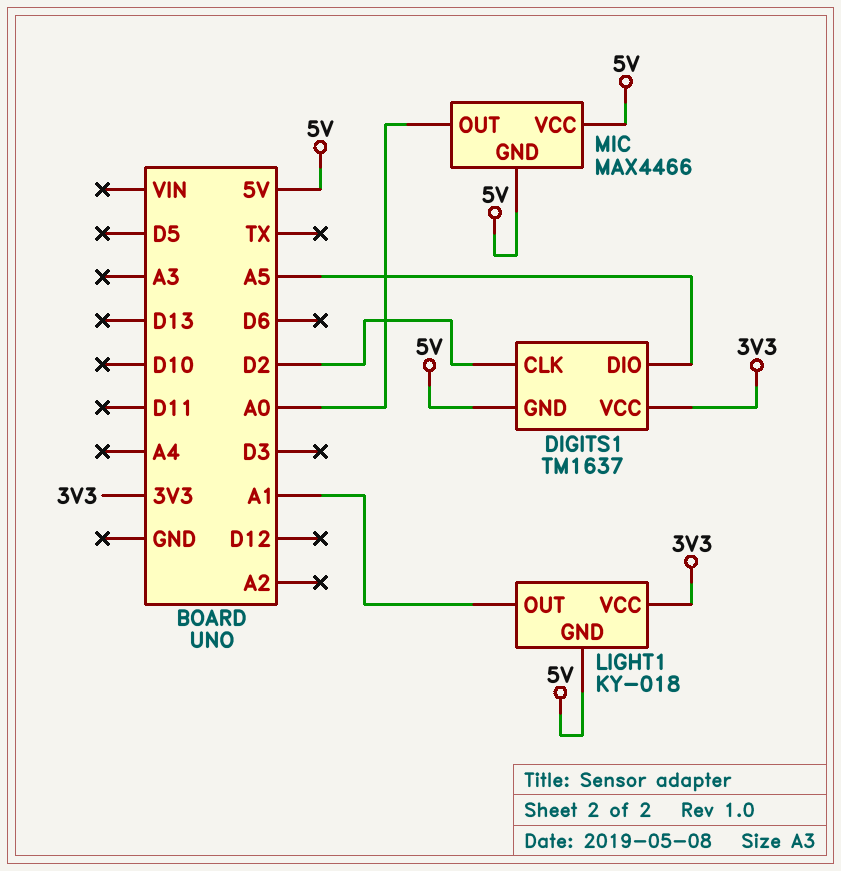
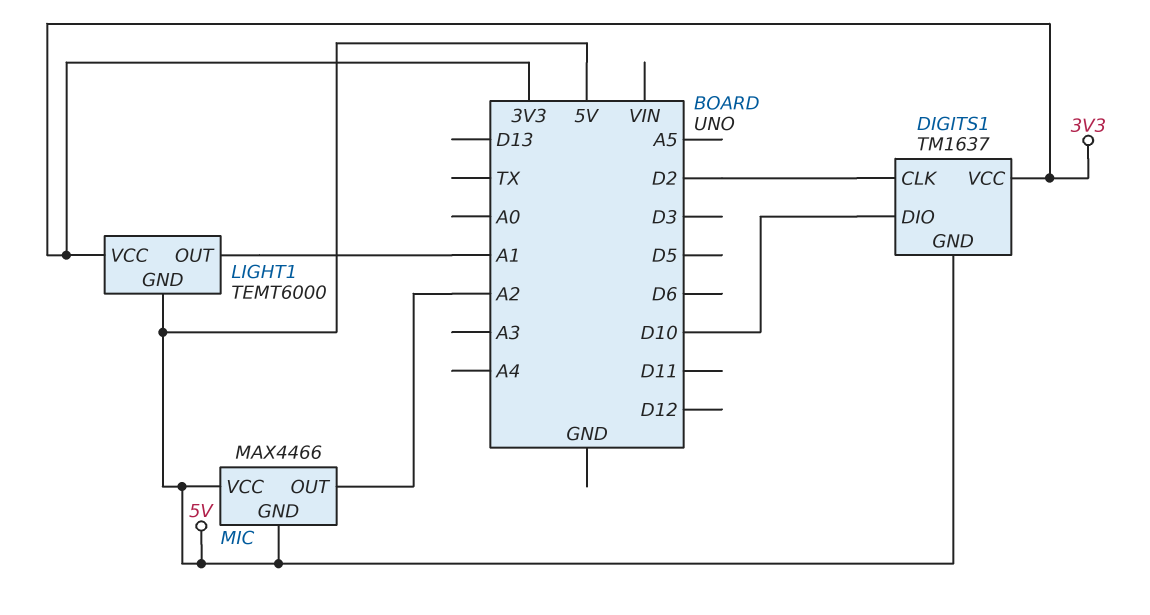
DIGITS1 pin DIO: A5 -> D10
LIGHT1: KY-018 -> TEMT6000
MIC pin OUT: A0 -> A2

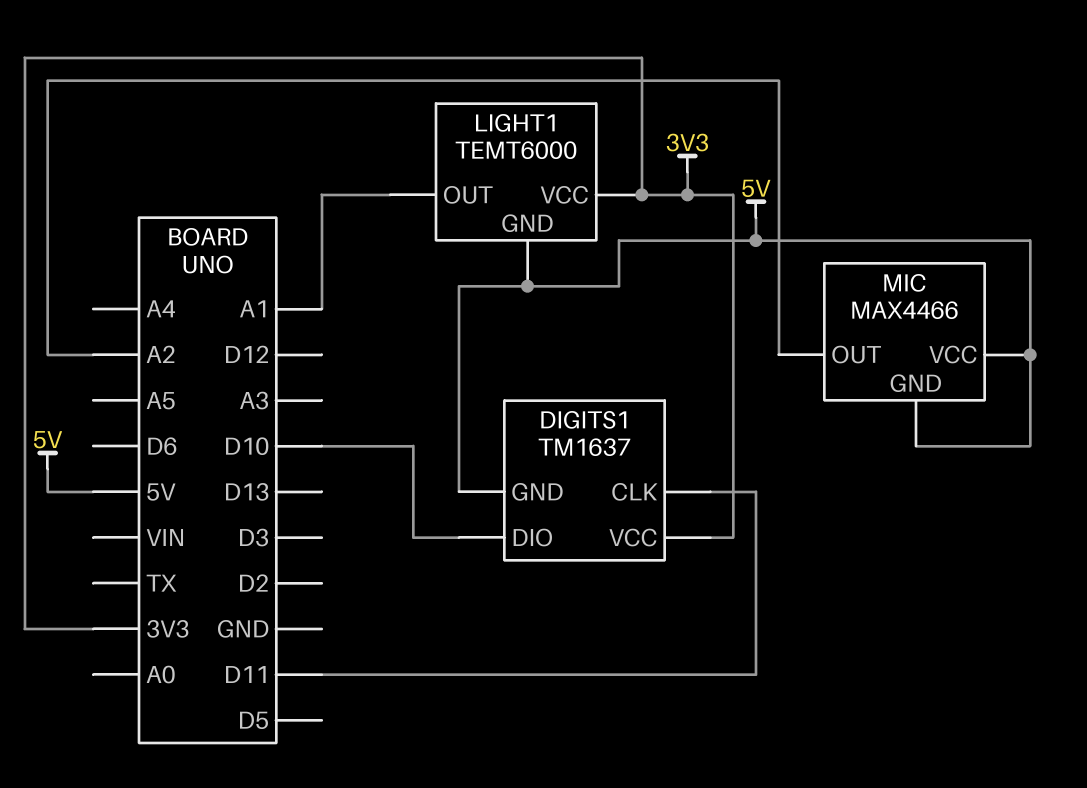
DIGITS1 pin CLK: D2 -> D11

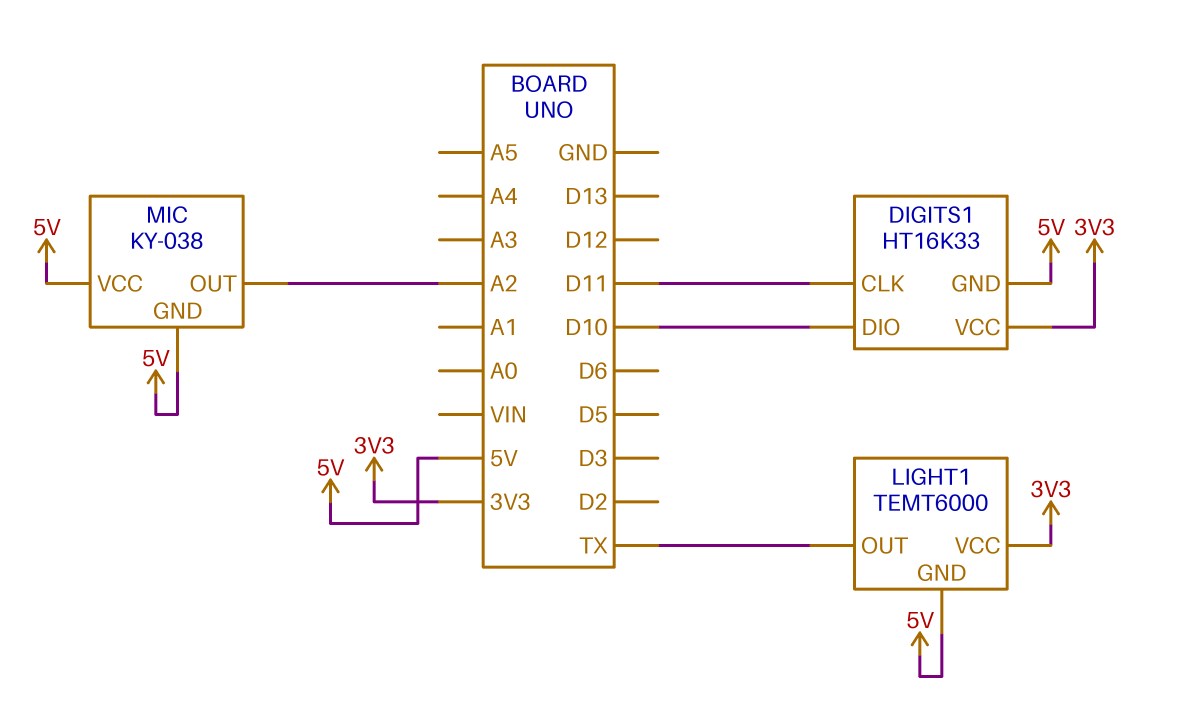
DIGITS1: TM1637 -> HT16K33
LIGHT1 pin OUT: A1 -> TX
MIC: MAX4466 -> KY-038

